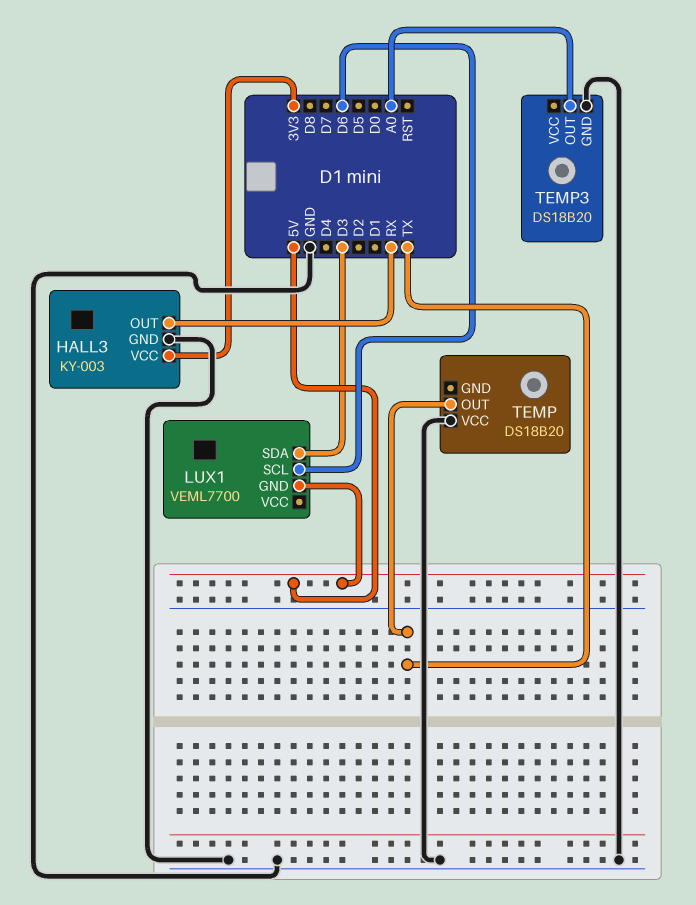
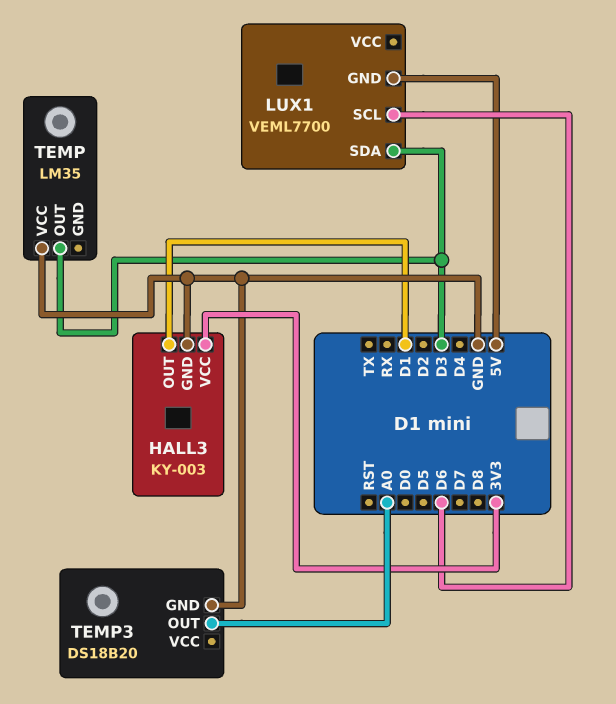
HALL3 pin OUT: RX -> D1
TEMP: DS18B20 -> LM35
TEMP pin OUT: TX -> D3

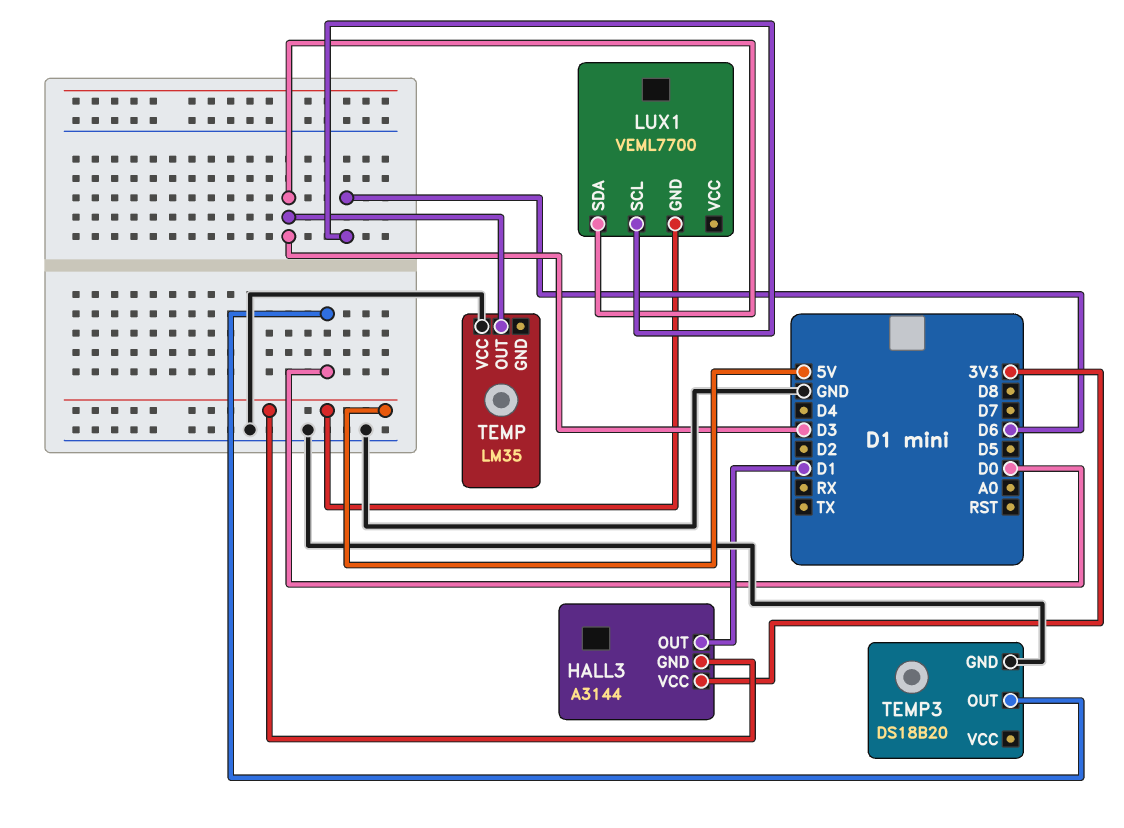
HALL3: KY-003 -> A3144
HALL3 pin GND: GND -> 5V
TEMP3 pin OUT: A0 -> D0

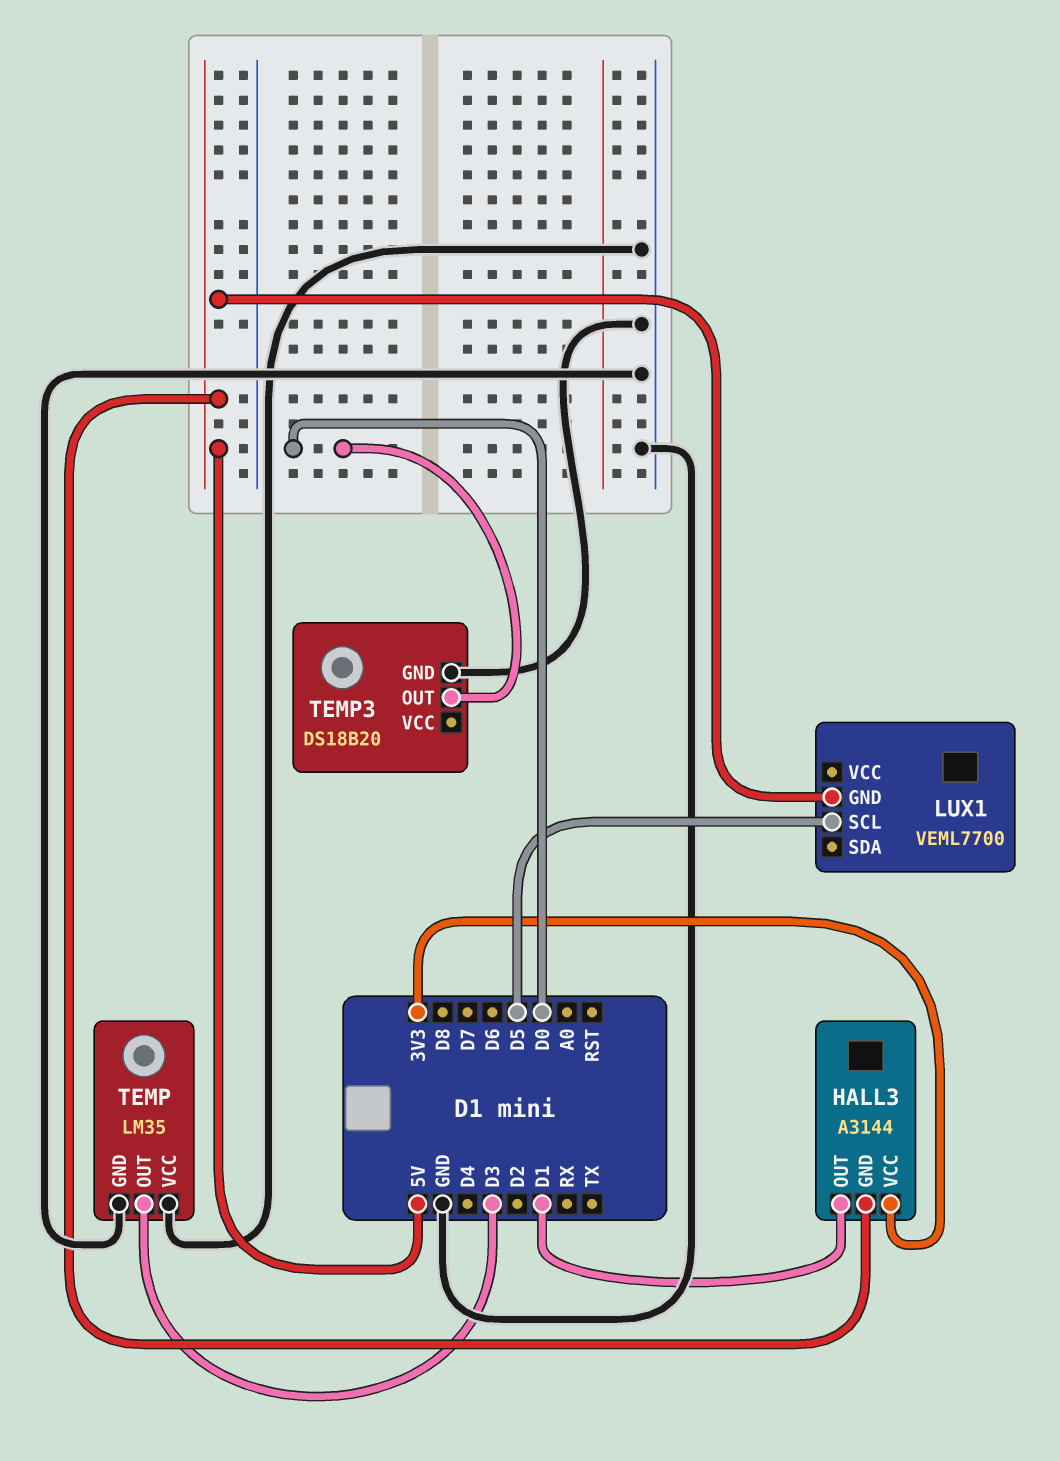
LUX1 pin SCL: D6 -> D5
LUX1 pin SDA: D3 -> none
TEMP pin GND: none -> GND

